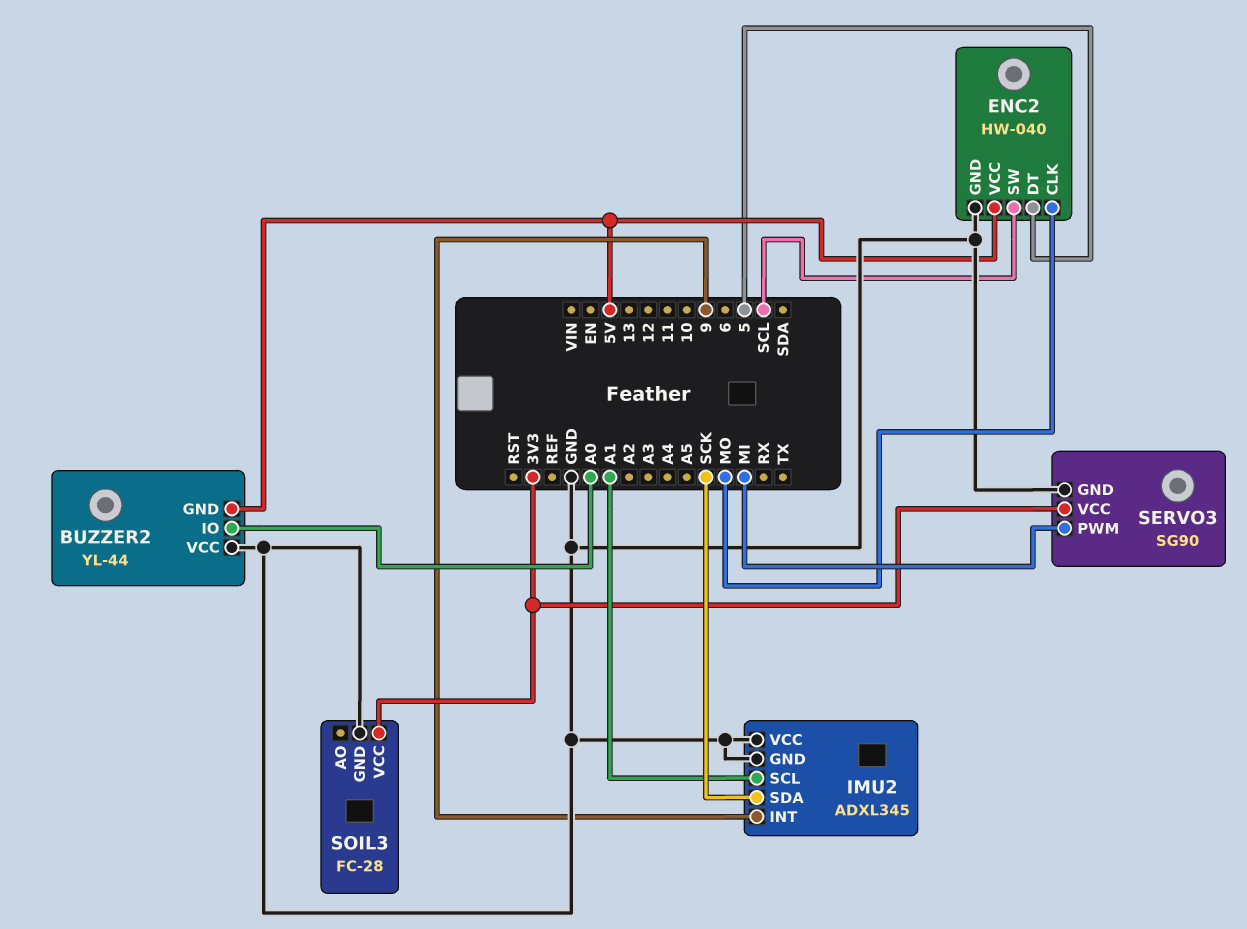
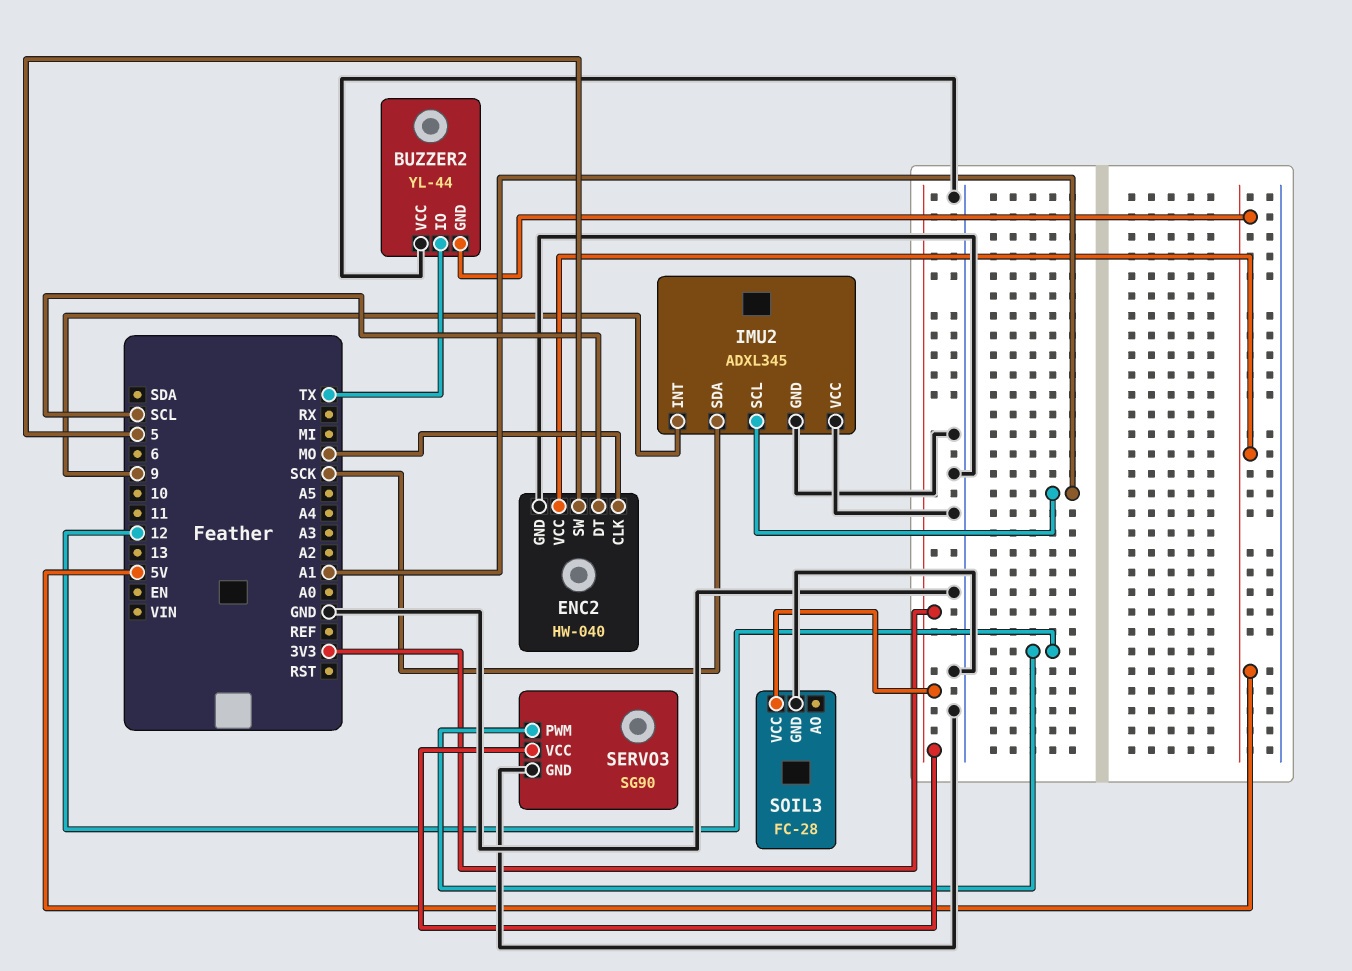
BUZZER2 pin IO: A0 -> TX
ENC2 pin DT: 5 -> SCL
ENC2 pin SW: SCL -> 5
SERVO3 pin PWM: MI -> 12

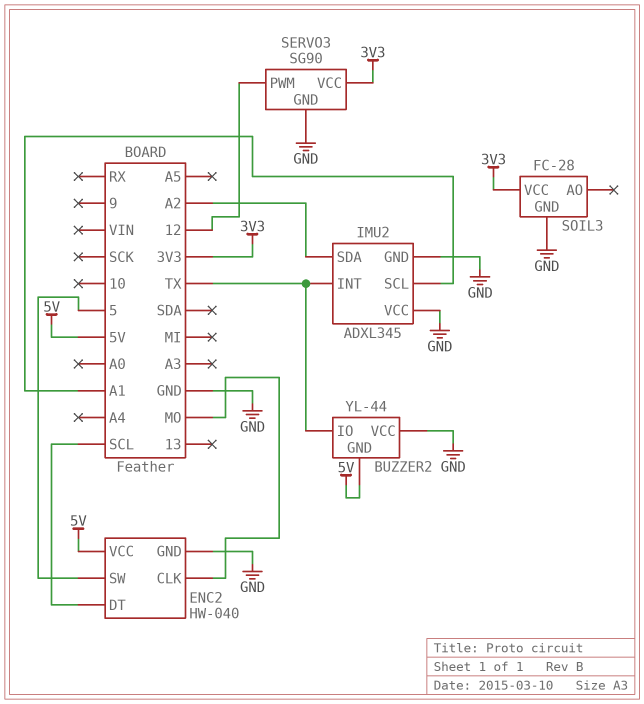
IMU2 pin INT: 9 -> TX
IMU2 pin SDA: SCK -> A2

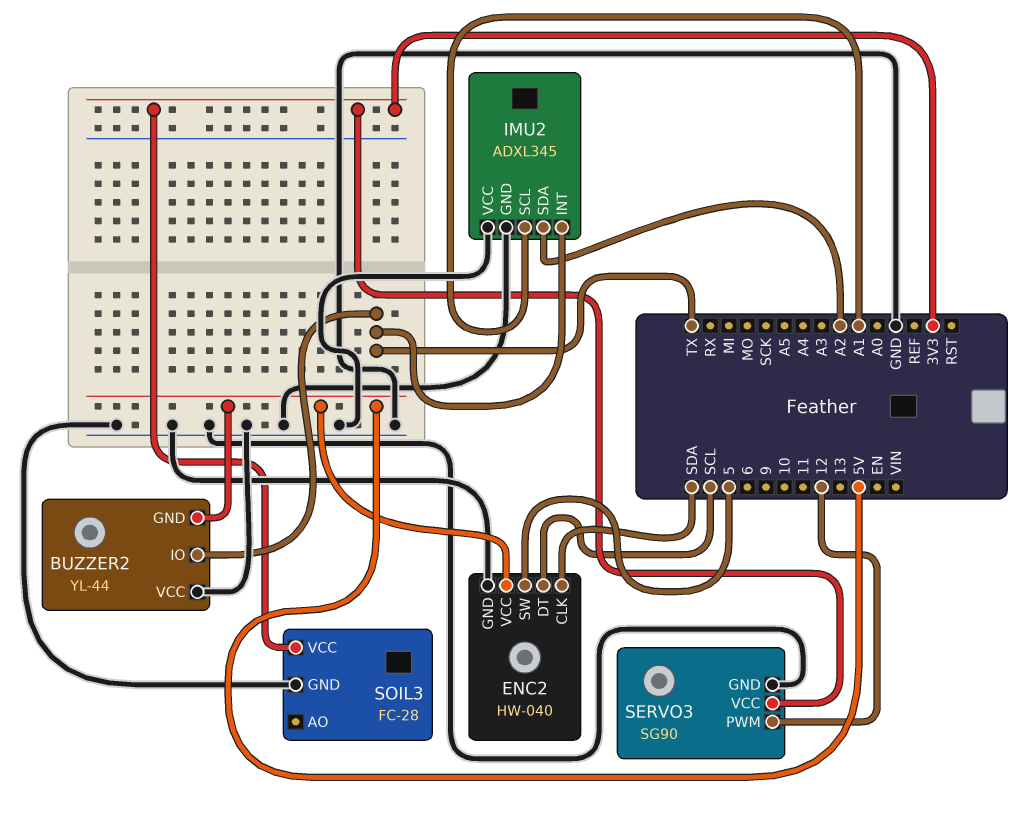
ENC2 pin CLK: MO -> SDA

